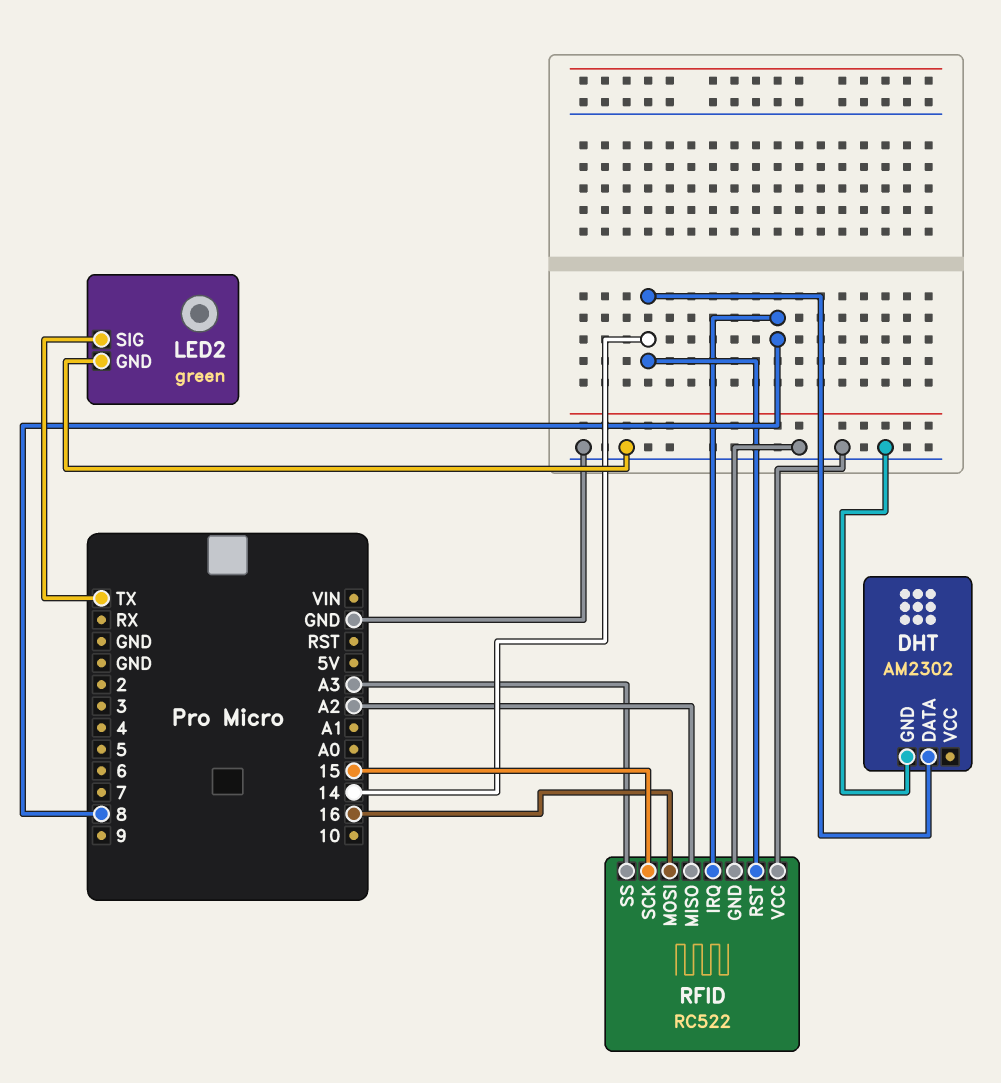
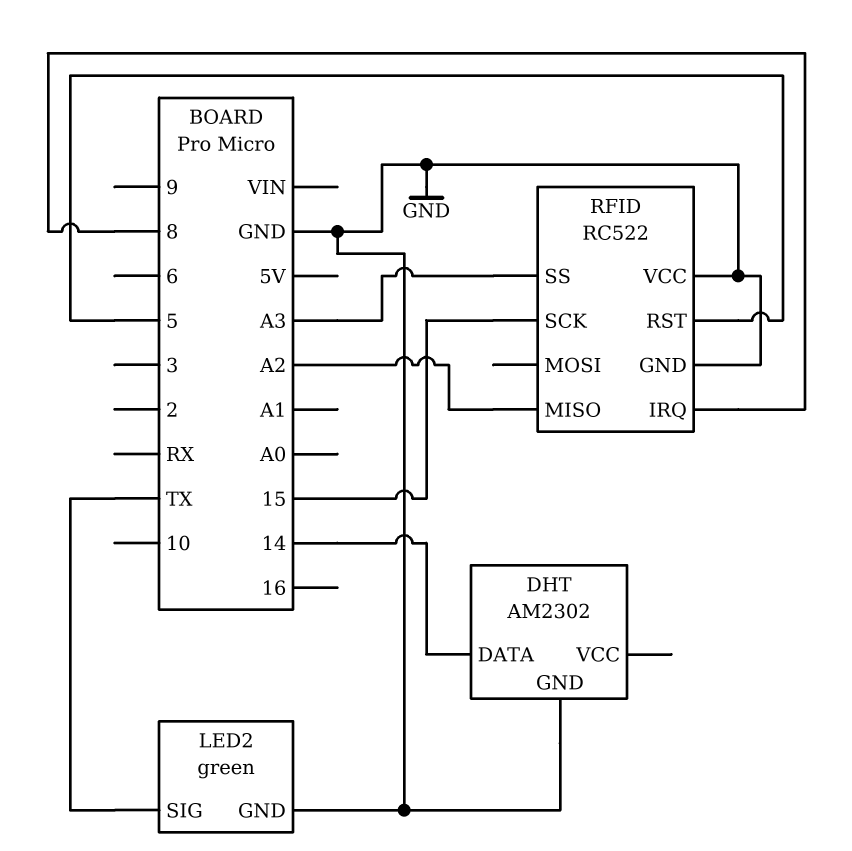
RFID pin MOSI: 16 -> none
RFID pin RST: 14 -> 5

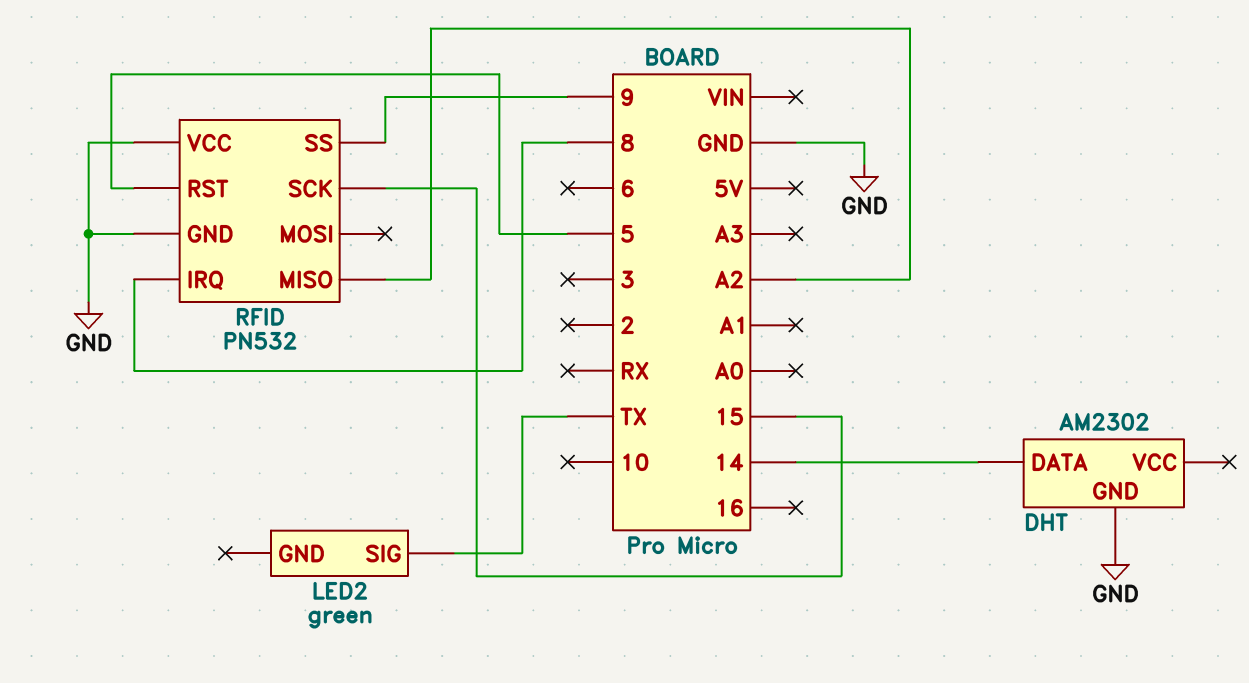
LED2 pin GND: GND -> none
RFID: RC522 -> PN532
RFID pin SS: A3 -> 9

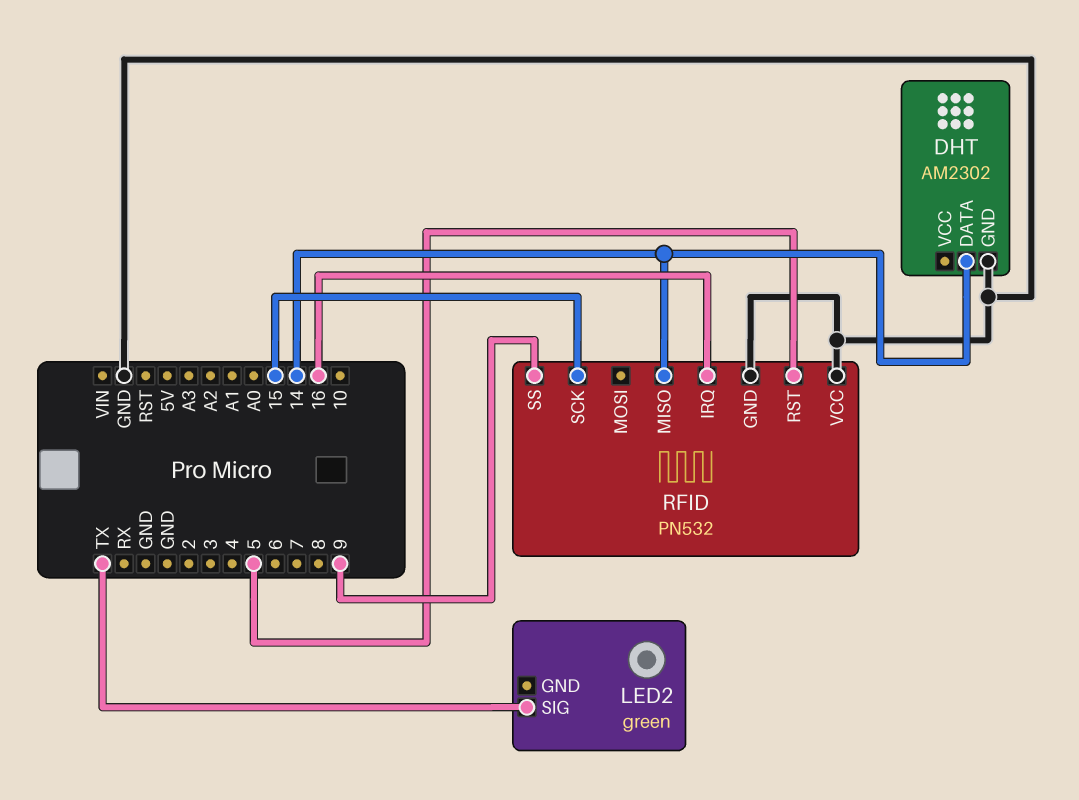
RFID pin IRQ: 8 -> 16
RFID pin MISO: A2 -> 14

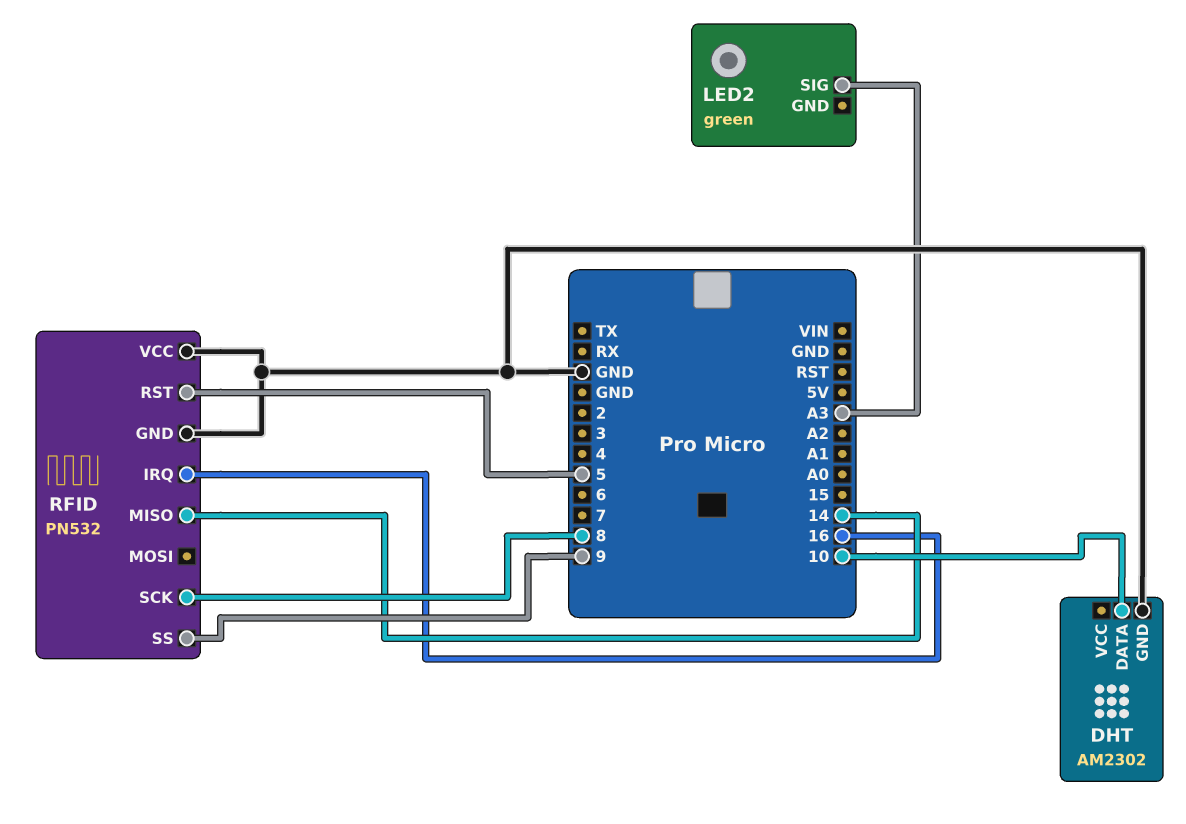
DHT pin DATA: 14 -> 10
LED2 pin SIG: TX -> A3
RFID pin SCK: 15 -> 8

